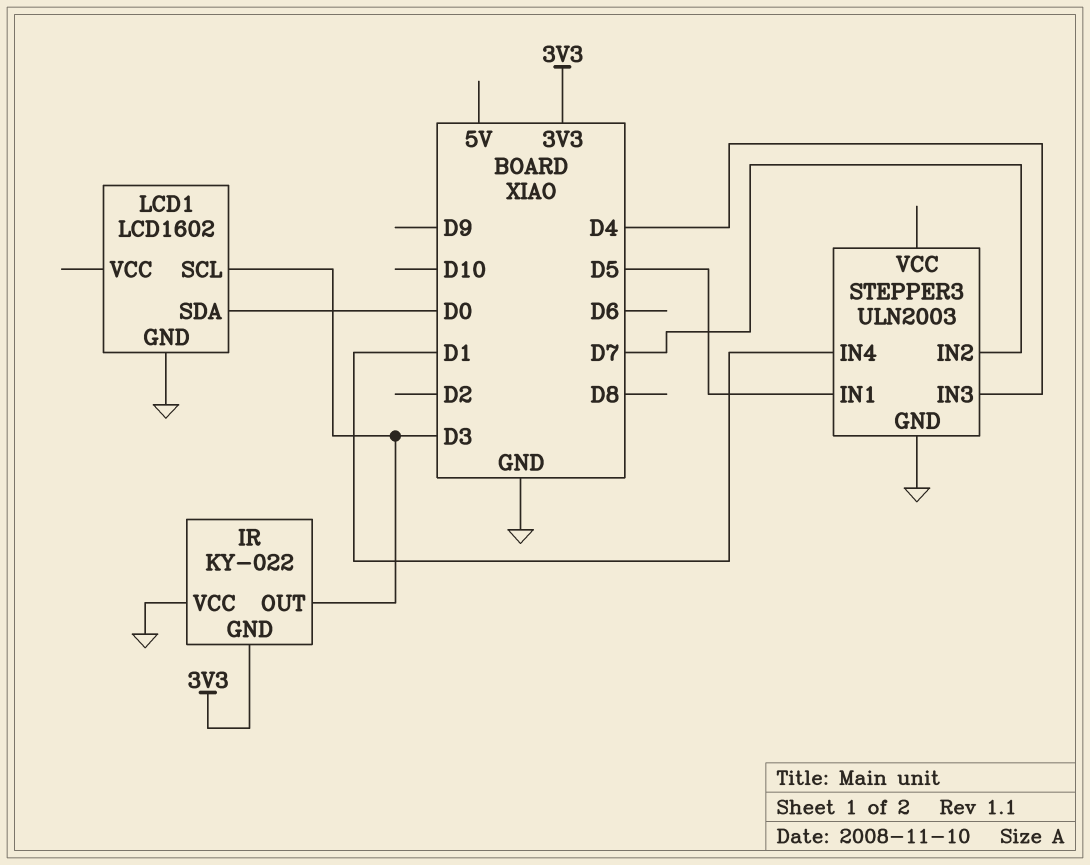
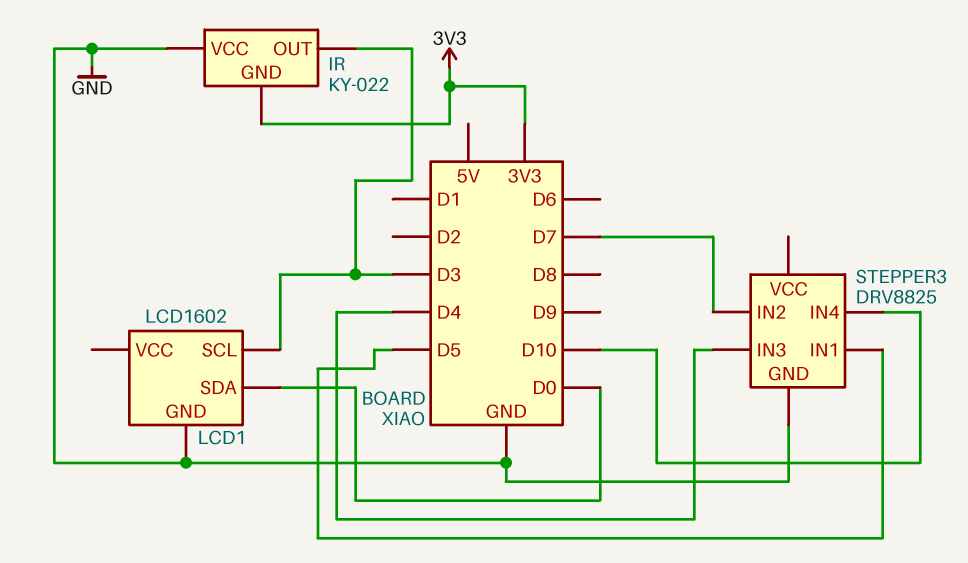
STEPPER3: ULN2003 -> DRV8825
STEPPER3 pin IN4: D1 -> D10

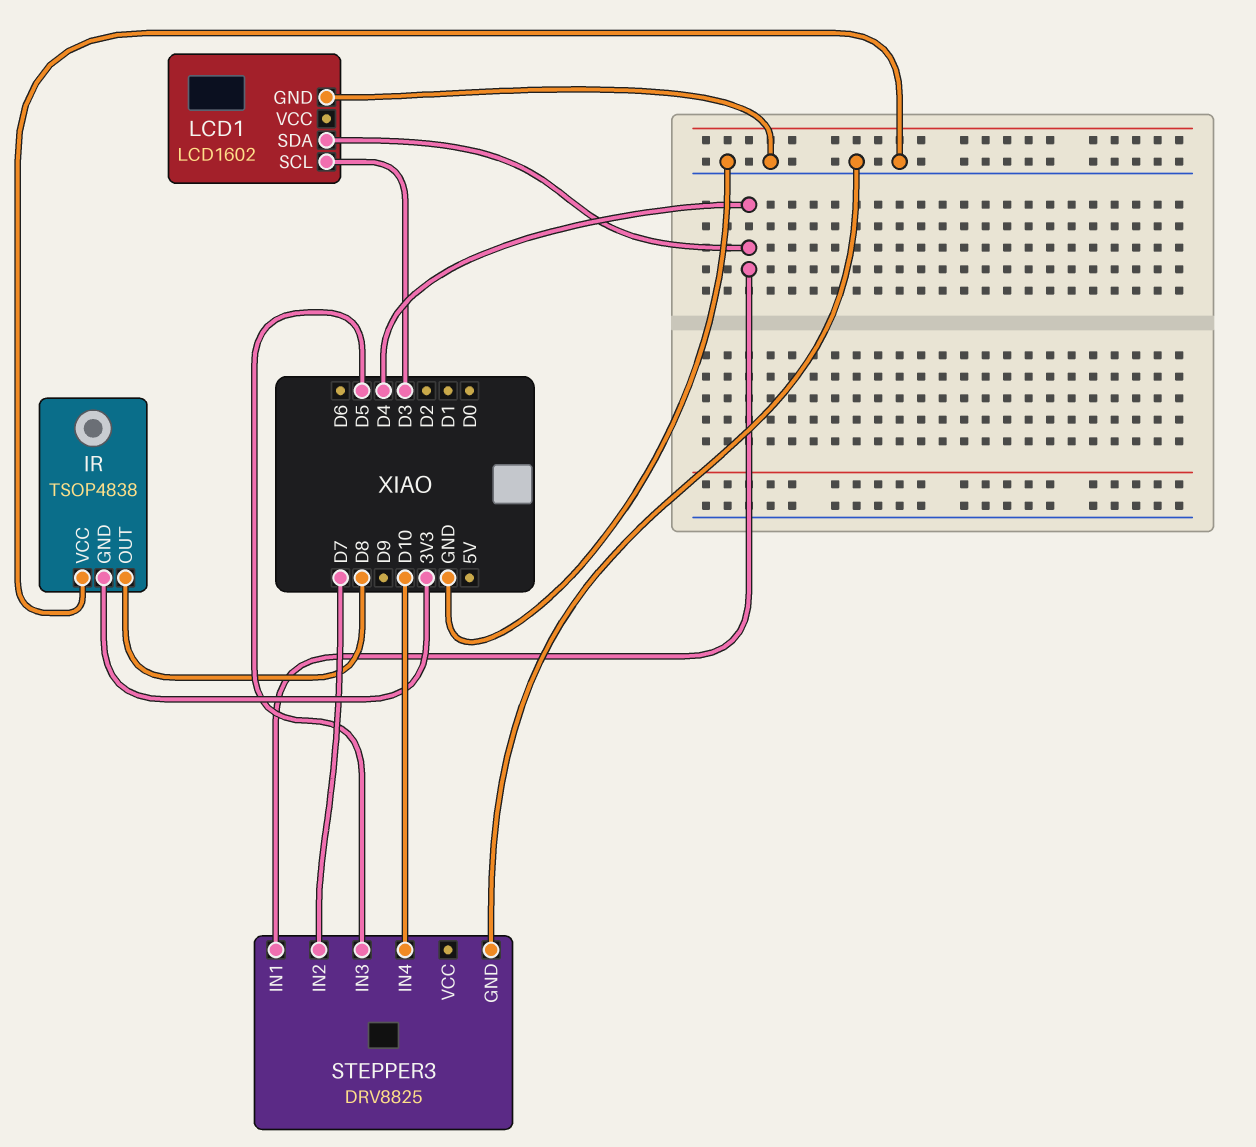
IR: KY-022 -> TSOP4838
IR pin OUT: D3 -> D8
LCD1 pin SDA: D0 -> D4
STEPPER3 pin IN1: D5 -> D4
STEPPER3 pin IN3: D4 -> D5

